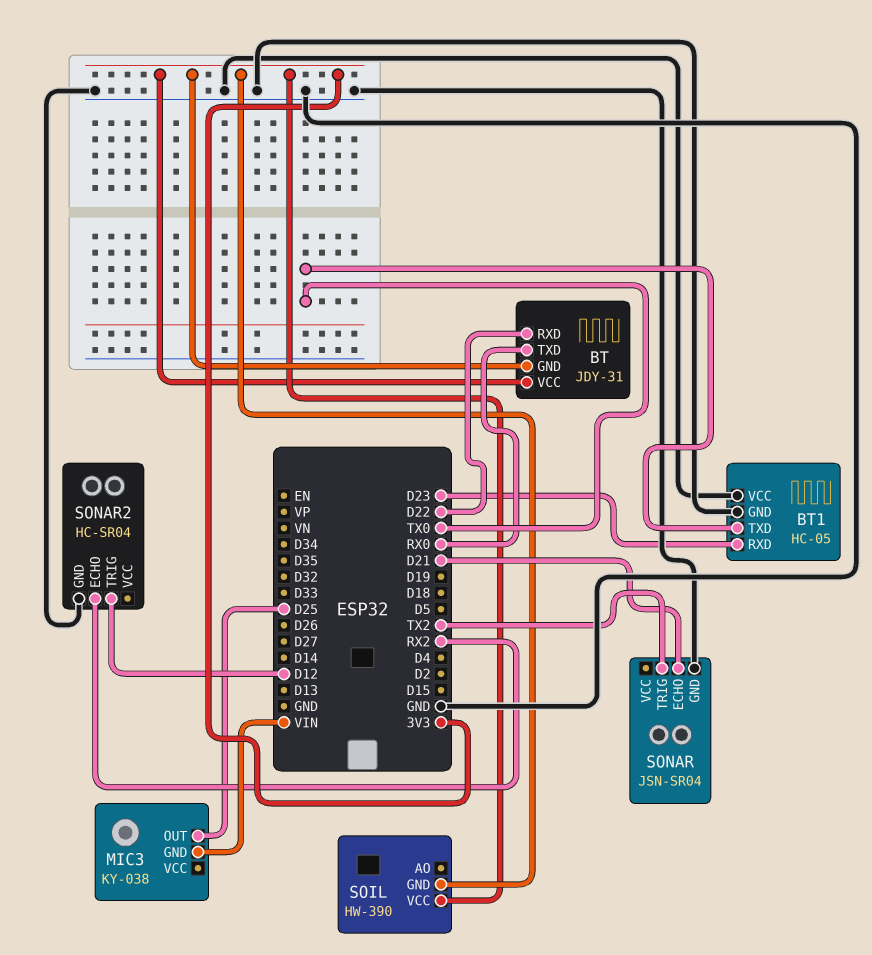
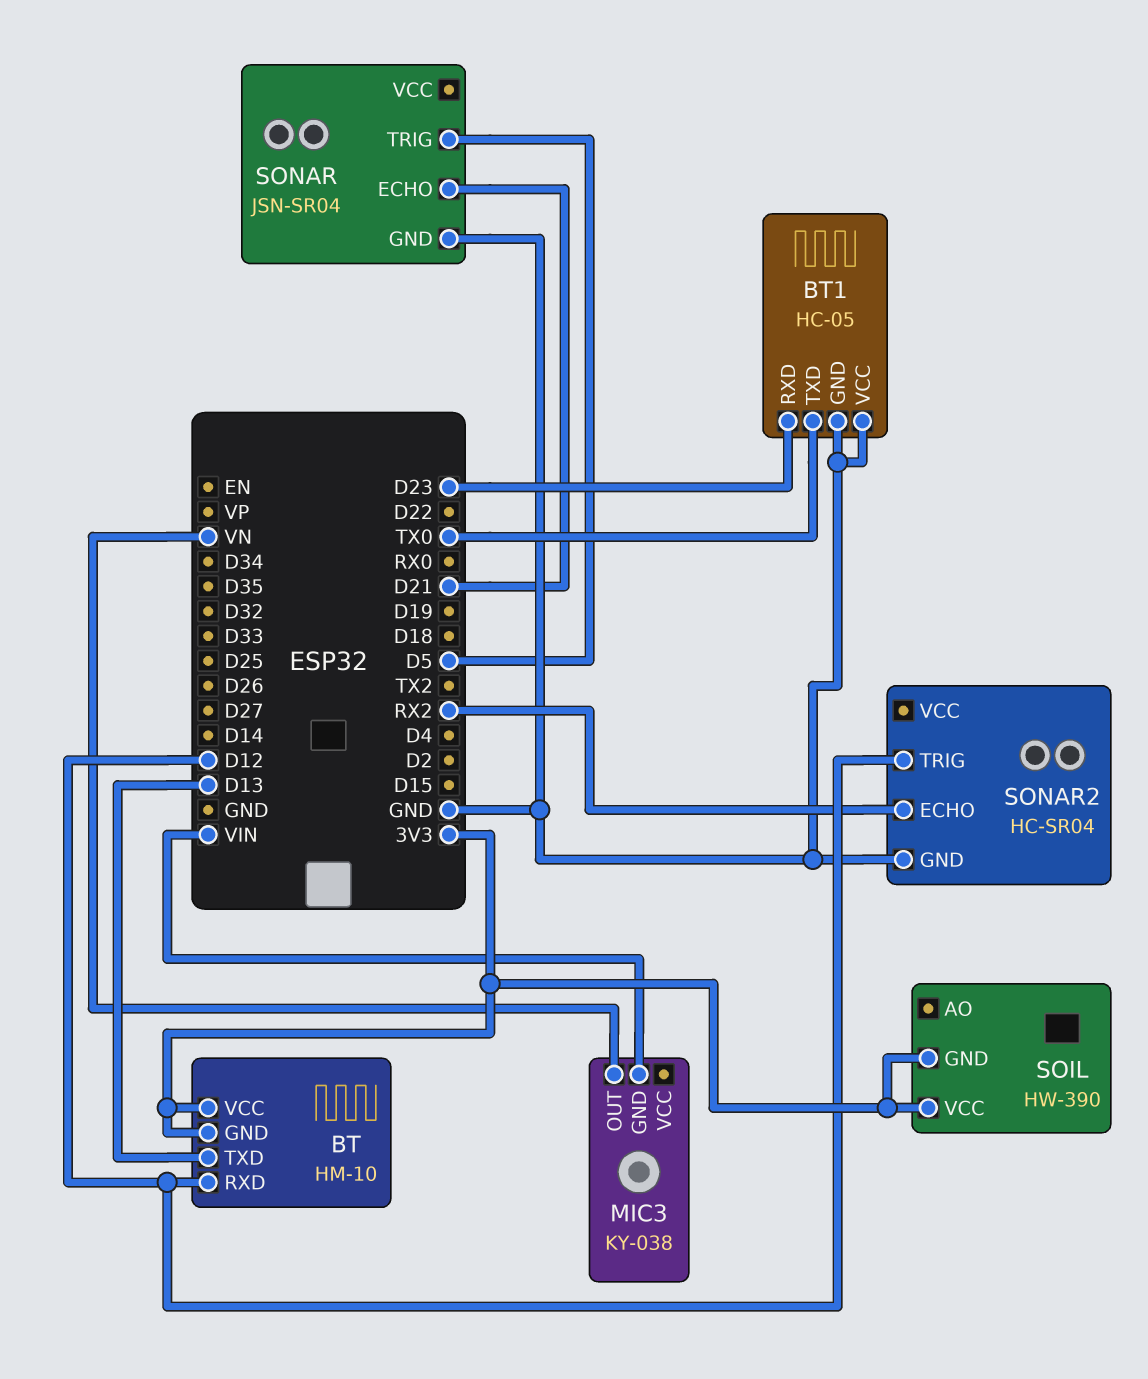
BT: JDY-31 -> HM-10
BT pin RXD: D22 -> D12
BT pin TXD: RX0 -> D13
MIC3 pin OUT: D25 -> VN
SONAR pin TRIG: TX2 -> D5

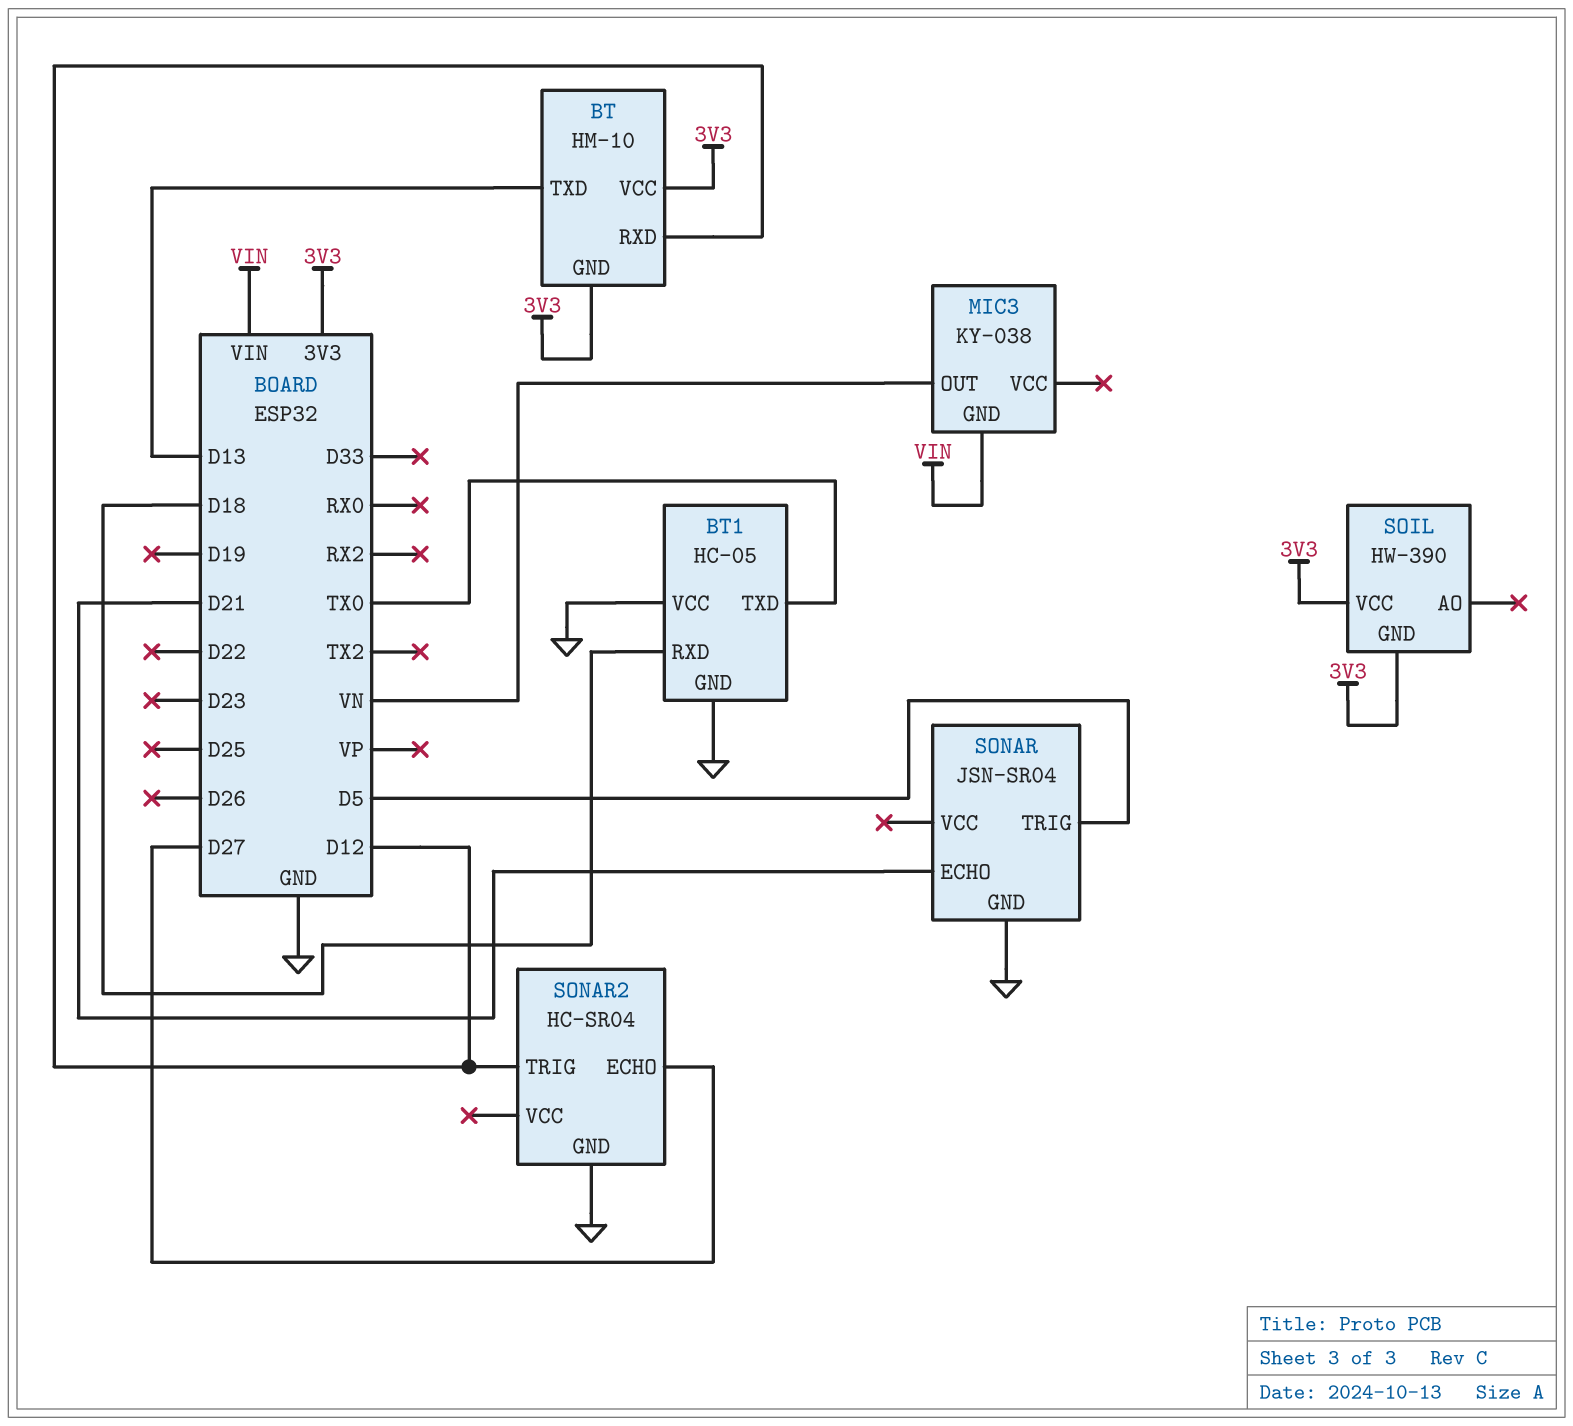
BT1 pin RXD: D23 -> D18
SONAR2 pin ECHO: RX2 -> D27

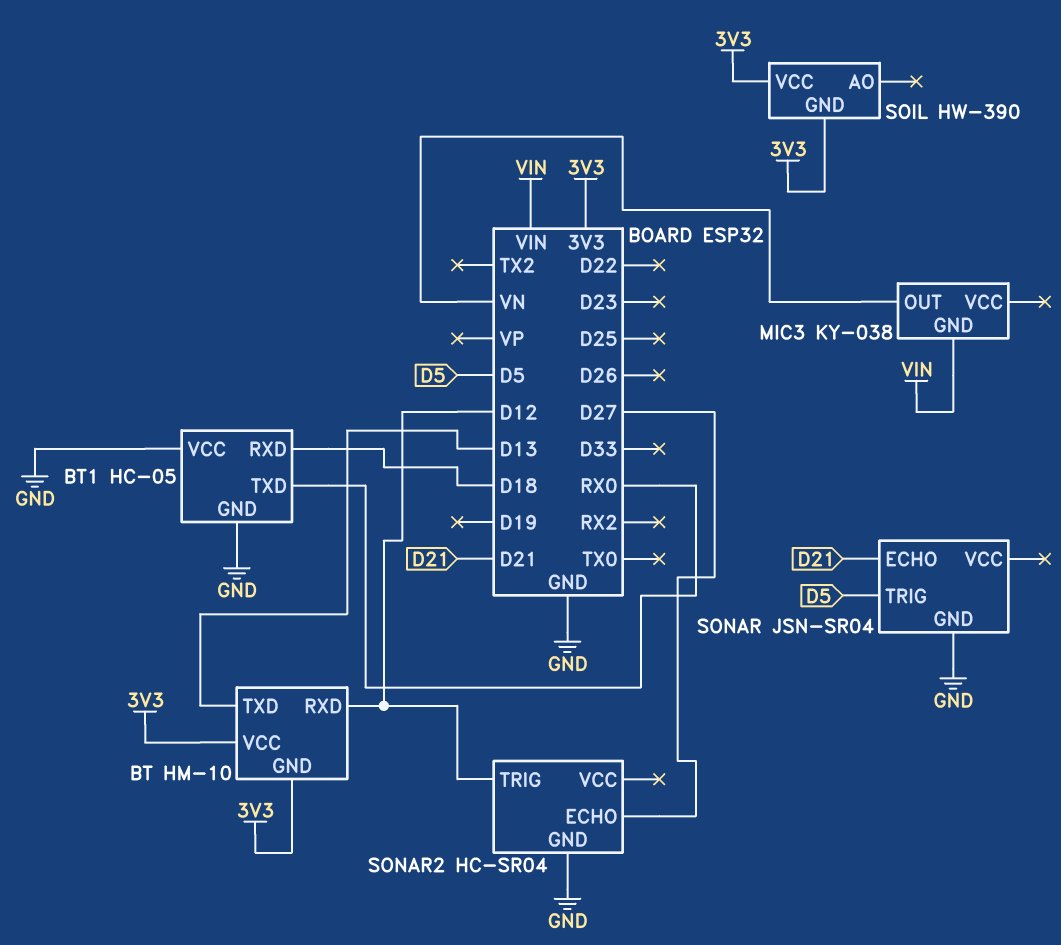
BT1 pin TXD: TX0 -> RX0

